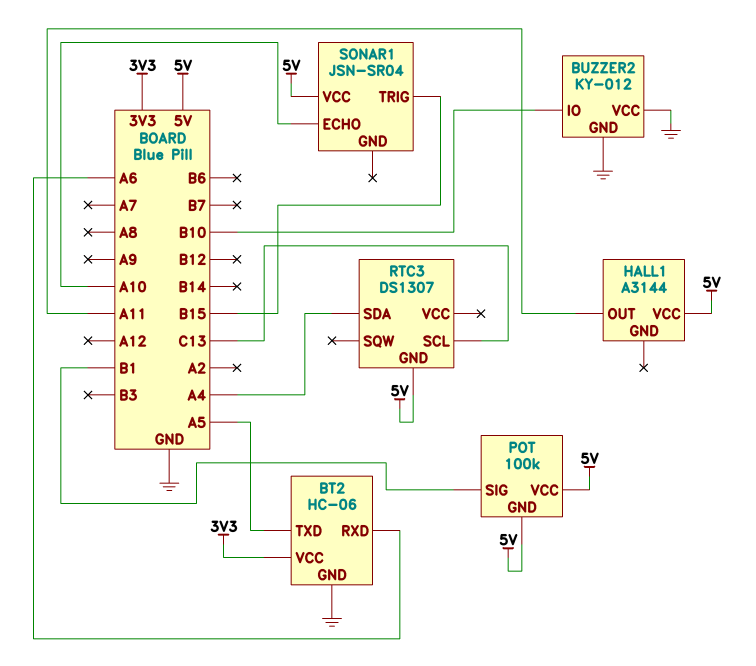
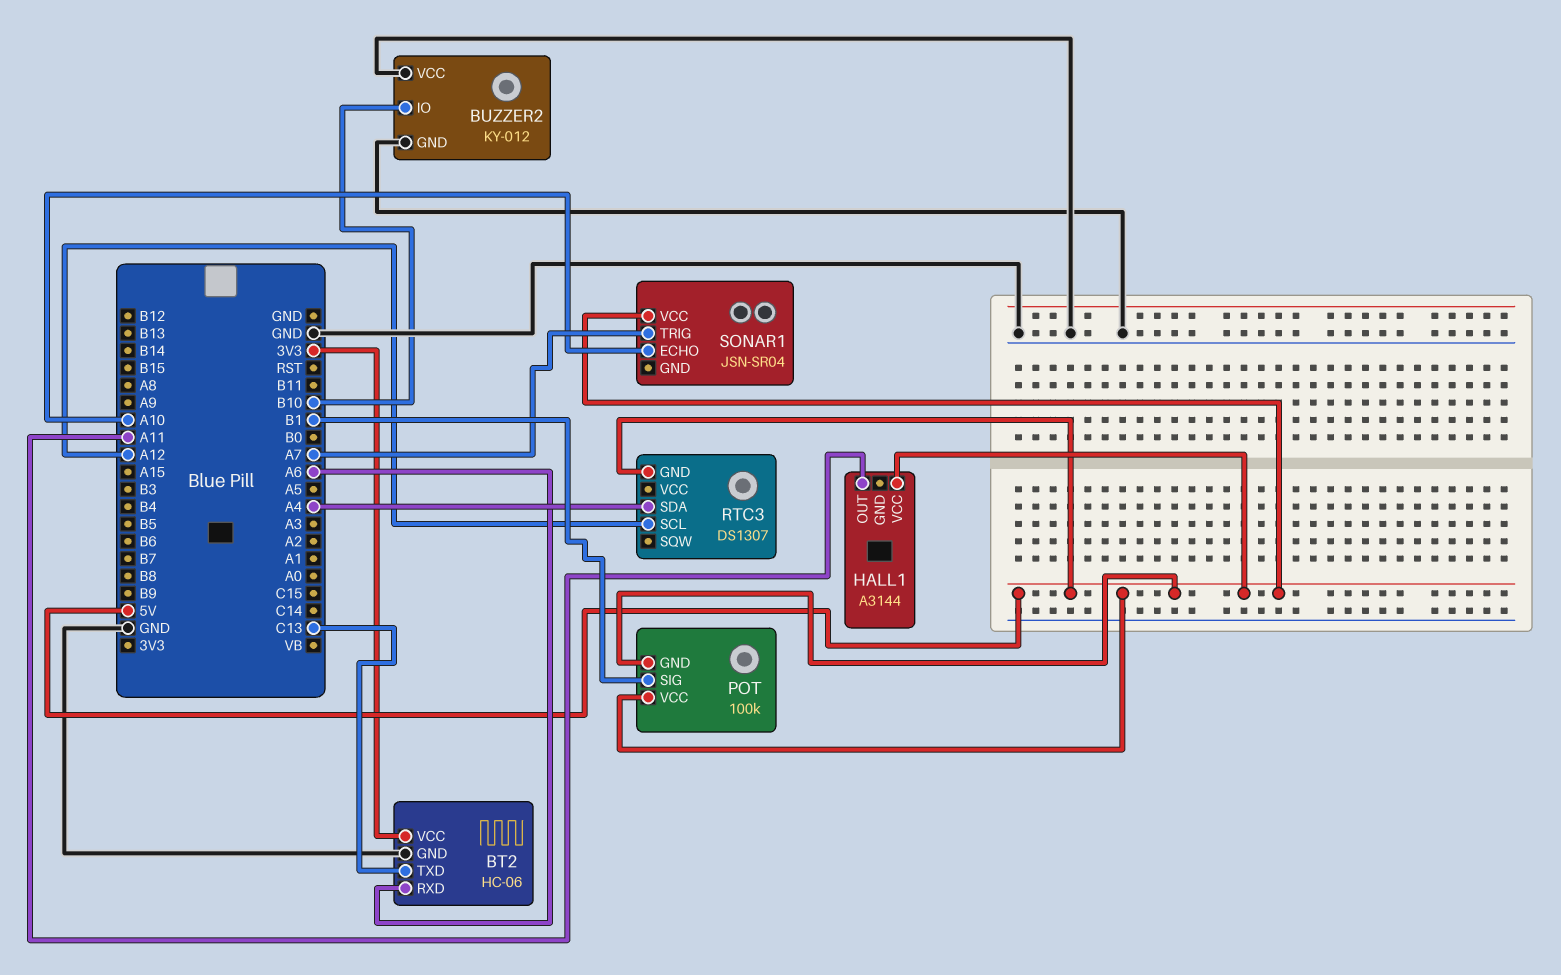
BT2 pin TXD: A5 -> C13
RTC3 pin SCL: C13 -> A12
SONAR1 pin TRIG: B15 -> A7

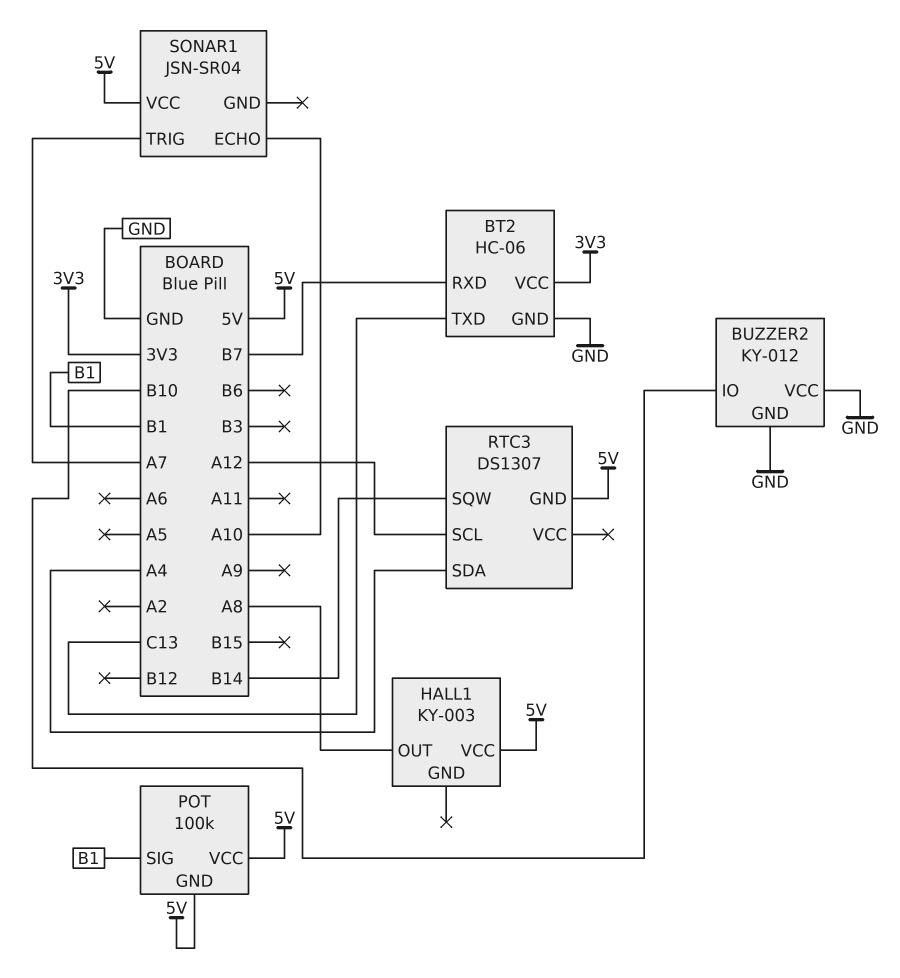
BT2 pin RXD: A6 -> B7
HALL1: A3144 -> KY-003
HALL1 pin OUT: A11 -> A8
RTC3 pin SQW: none -> B14

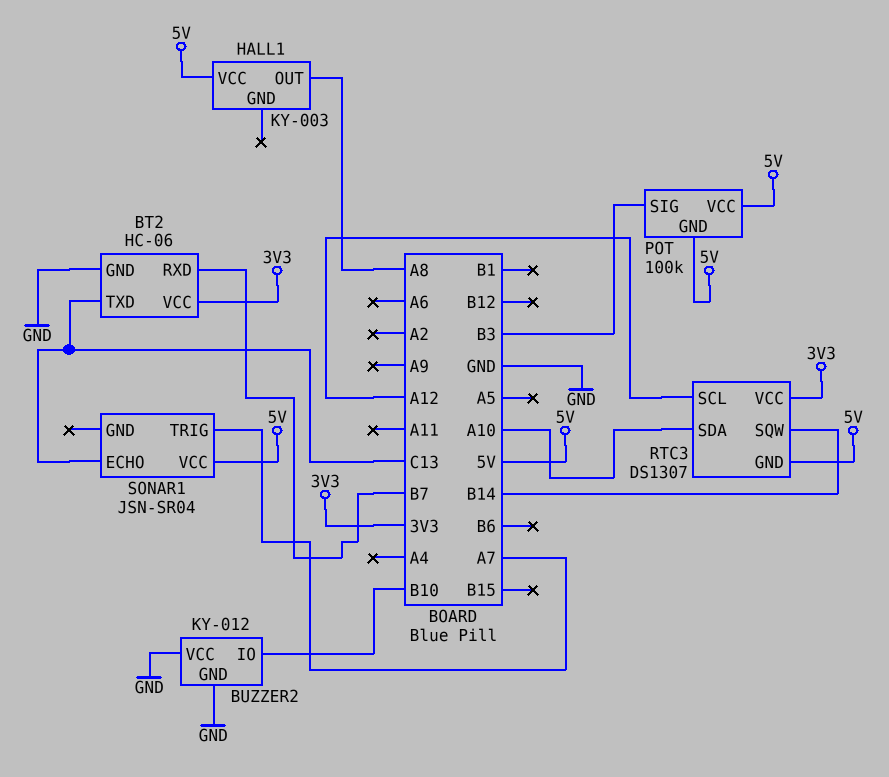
POT pin SIG: B1 -> B3
RTC3 pin SDA: A4 -> A10
RTC3 pin VCC: none -> 3V3
SONAR1 pin ECHO: A10 -> C13

